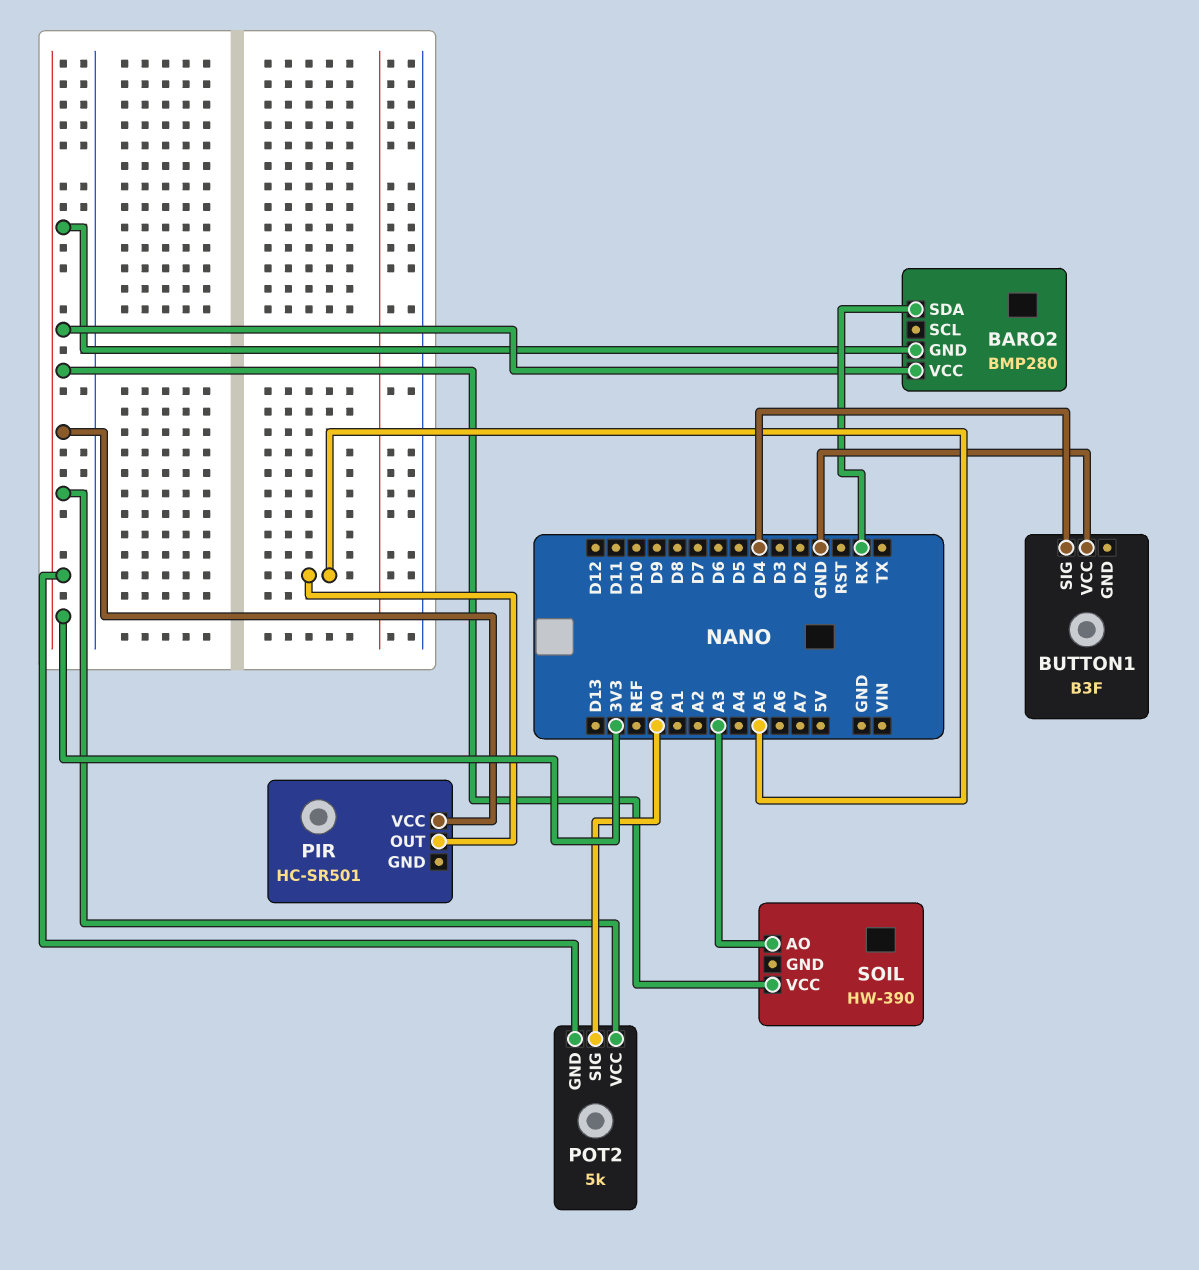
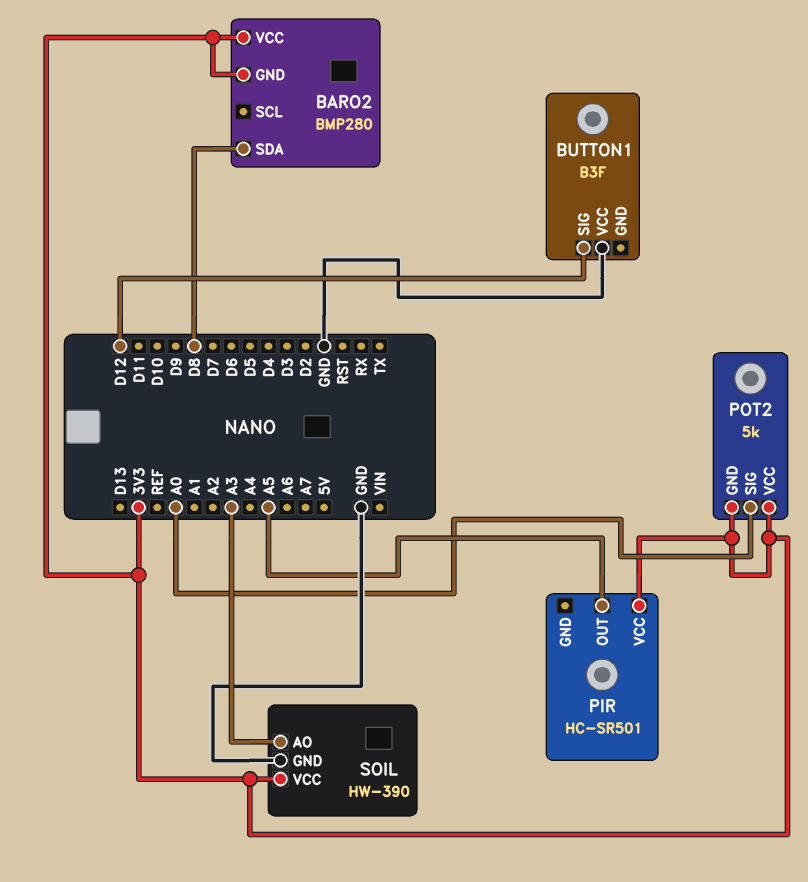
BARO2 pin SDA: RX -> D8
BUTTON1 pin SIG: D4 -> D12
SOIL pin GND: none -> GND

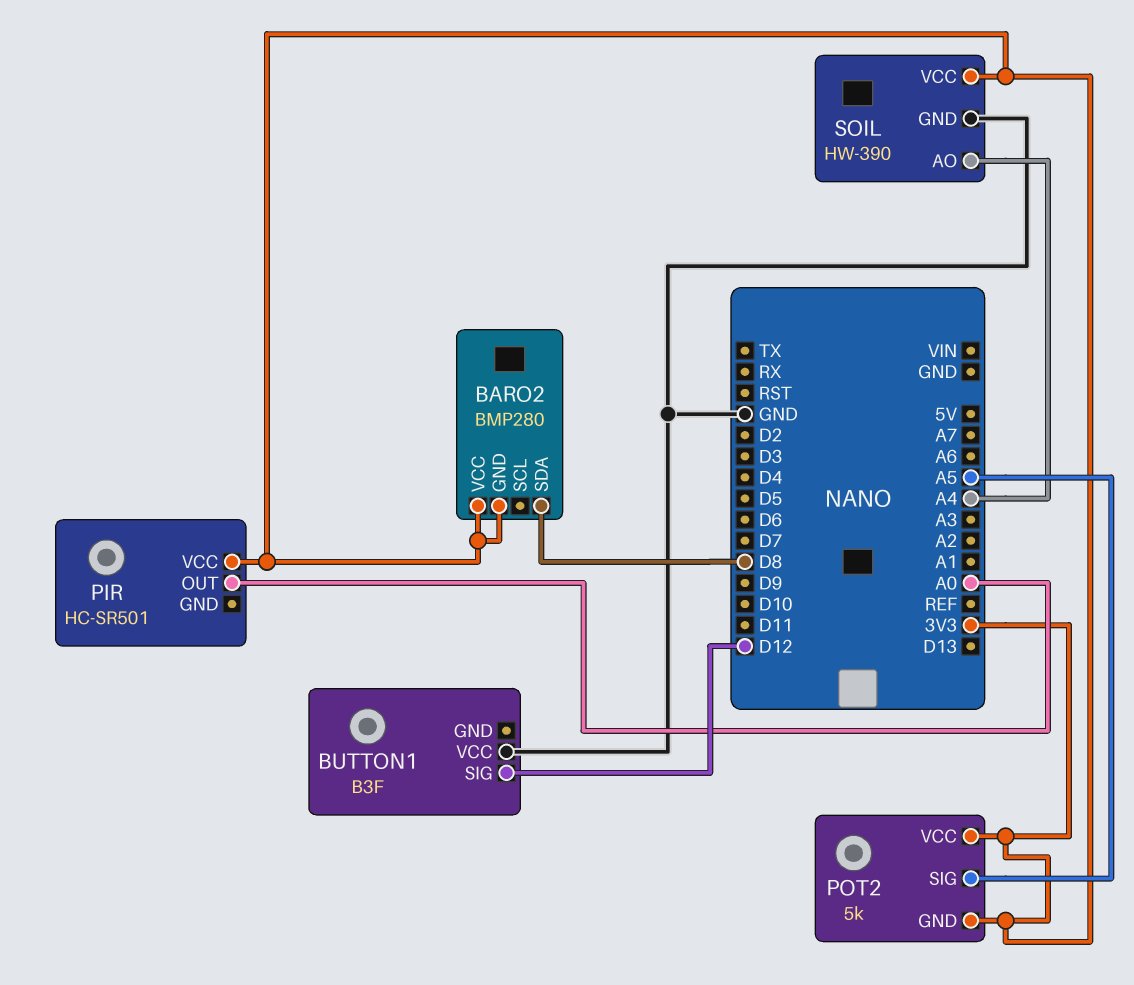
PIR pin OUT: A5 -> A0
POT2 pin SIG: A0 -> A5
SOIL pin AO: A3 -> A4

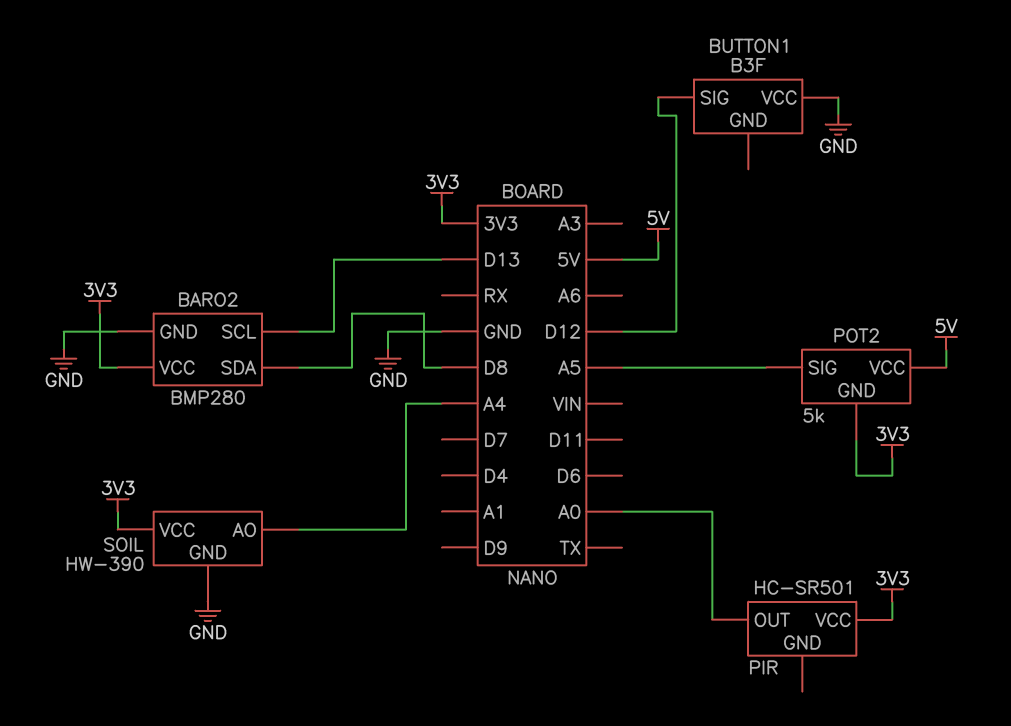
BARO2 pin GND: 3V3 -> GND
BARO2 pin SCL: none -> D13
POT2 pin VCC: 3V3 -> 5V

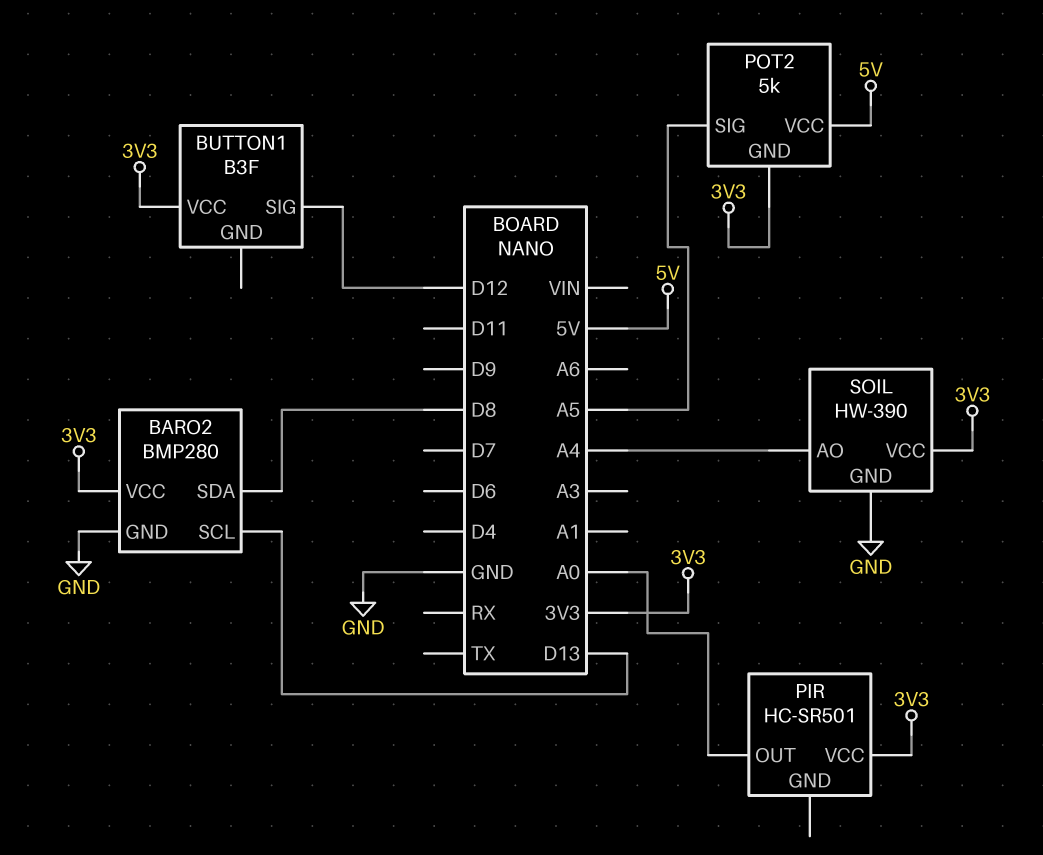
BUTTON1 pin VCC: GND -> 3V3

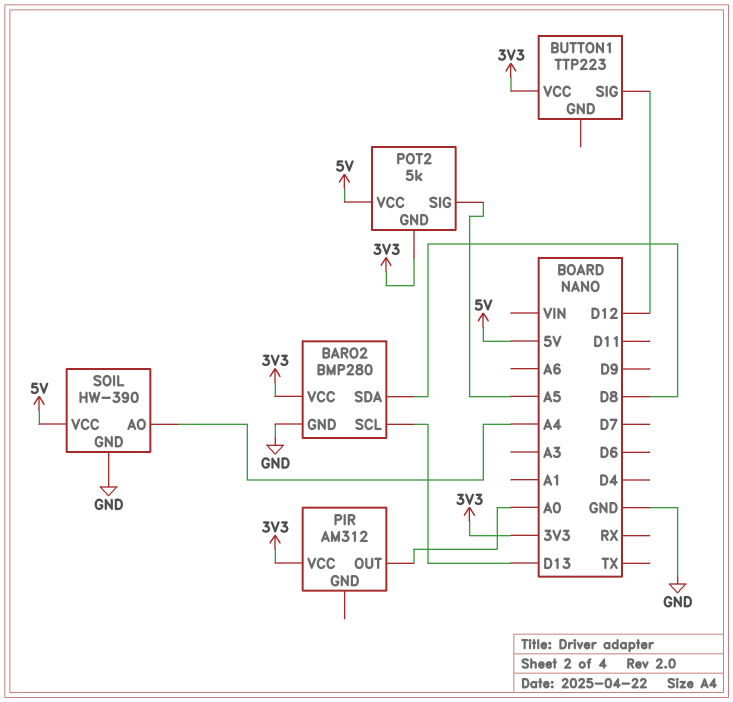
BUTTON1: B3F -> TTP223
PIR: HC-SR501 -> AM312
SOIL pin VCC: 3V3 -> 5V

